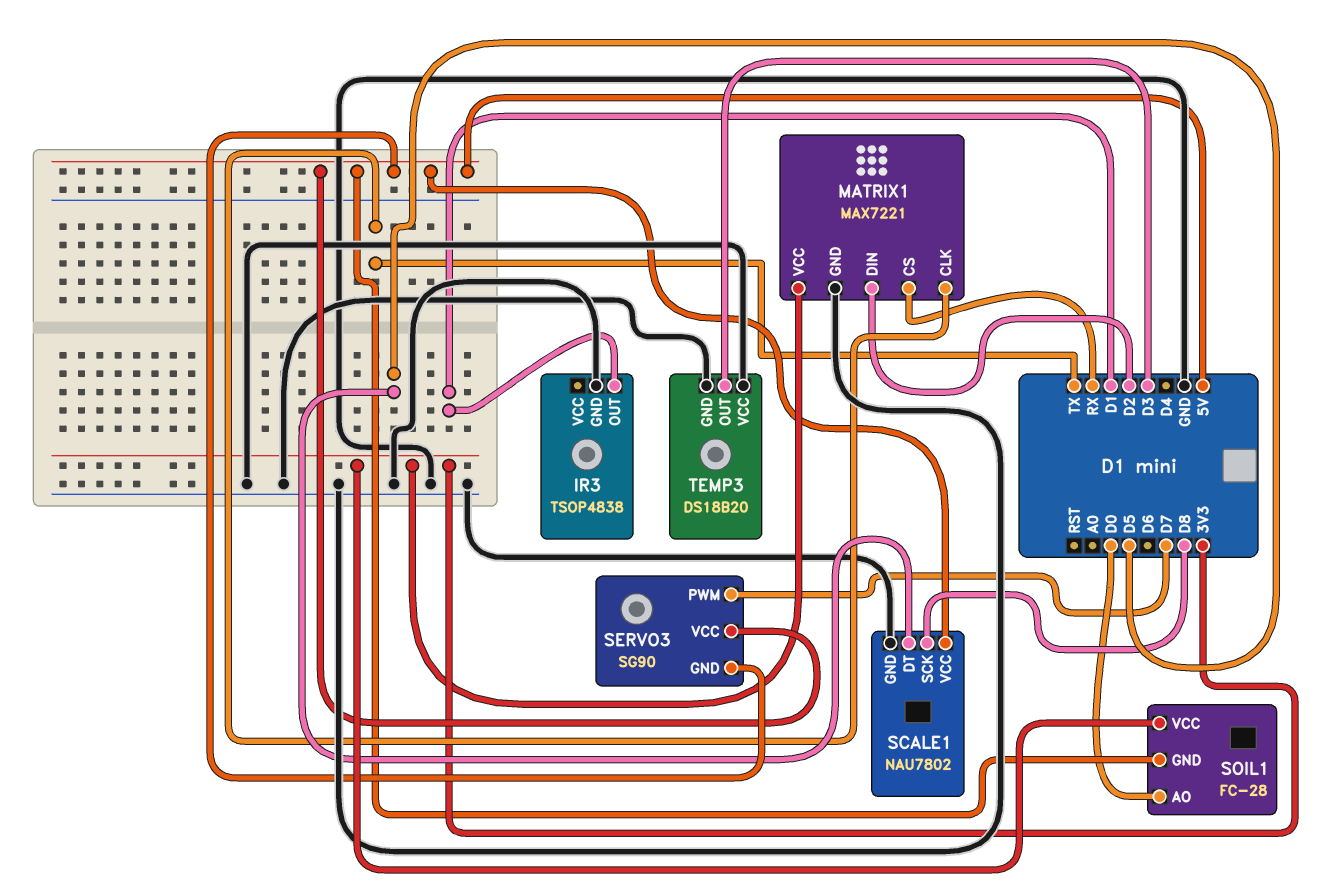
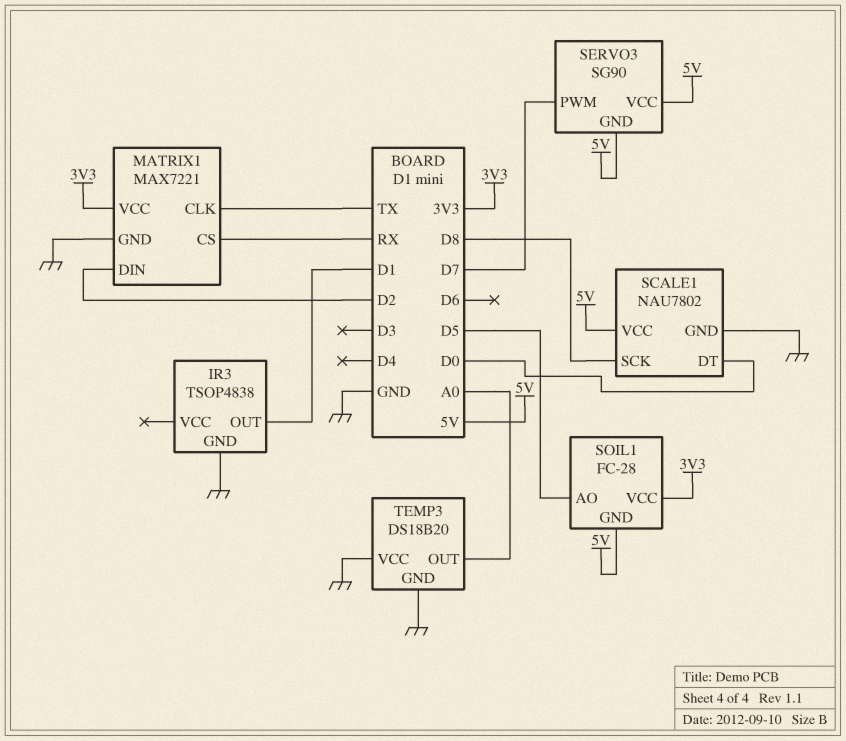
SCALE1 pin DT: D5 -> D0
SOIL1 pin AO: D0 -> D5
TEMP3 pin OUT: D3 -> A0

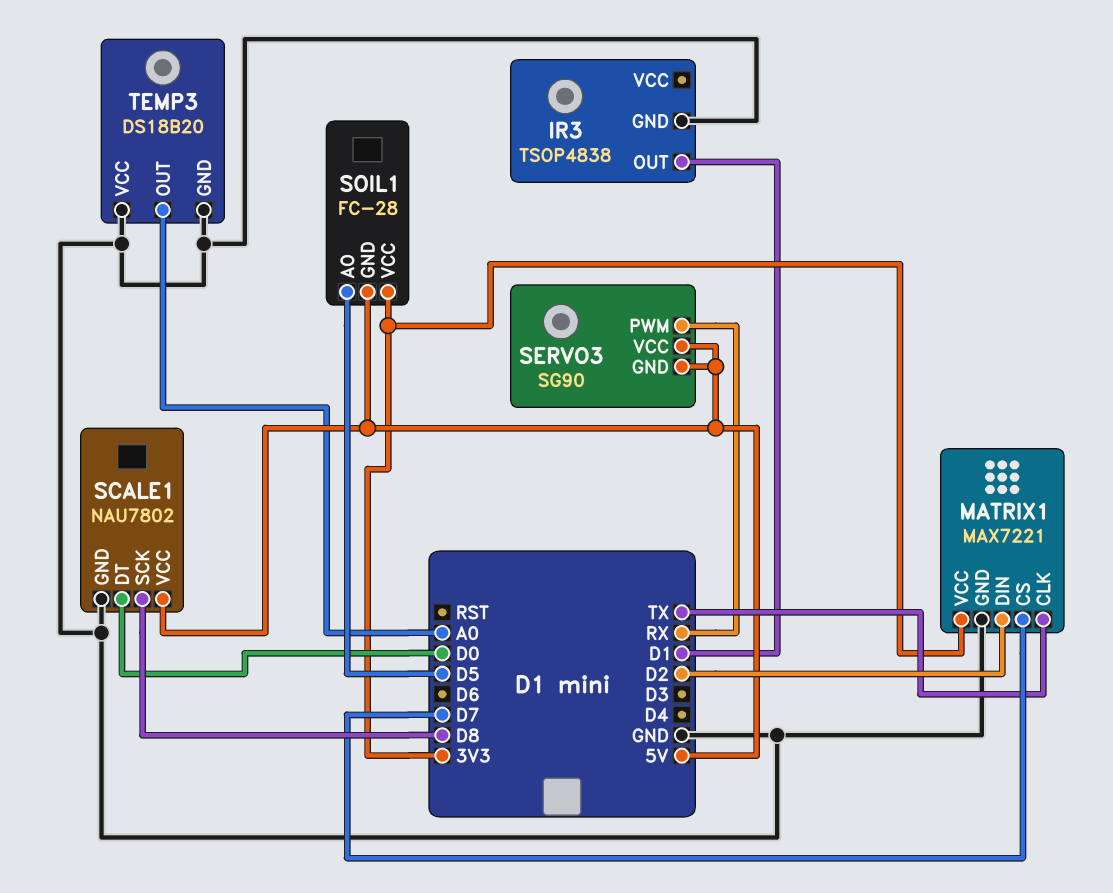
MATRIX1 pin CS: RX -> D7
SERVO3 pin PWM: D7 -> RX

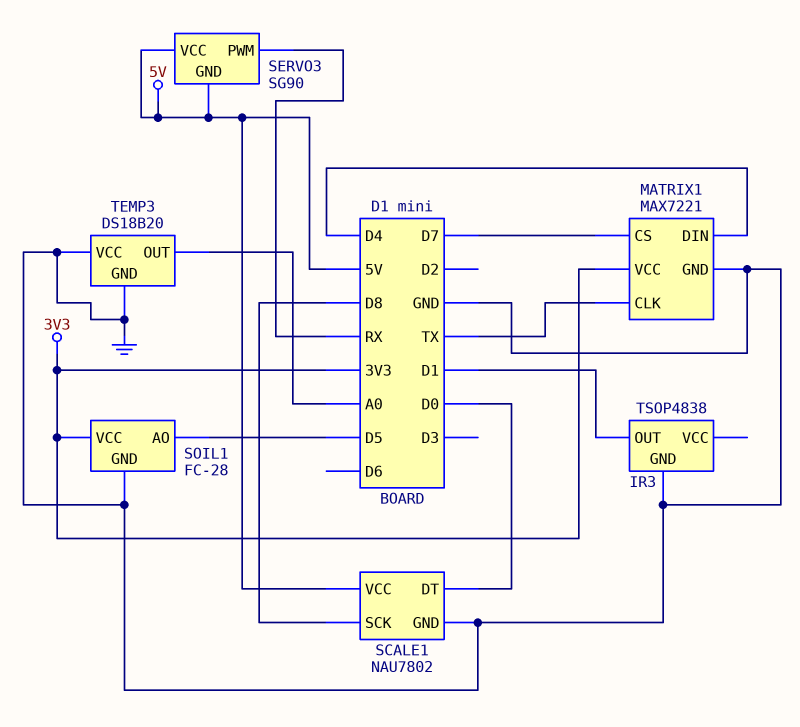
MATRIX1 pin DIN: D2 -> D4
SOIL1 pin GND: 5V -> GND

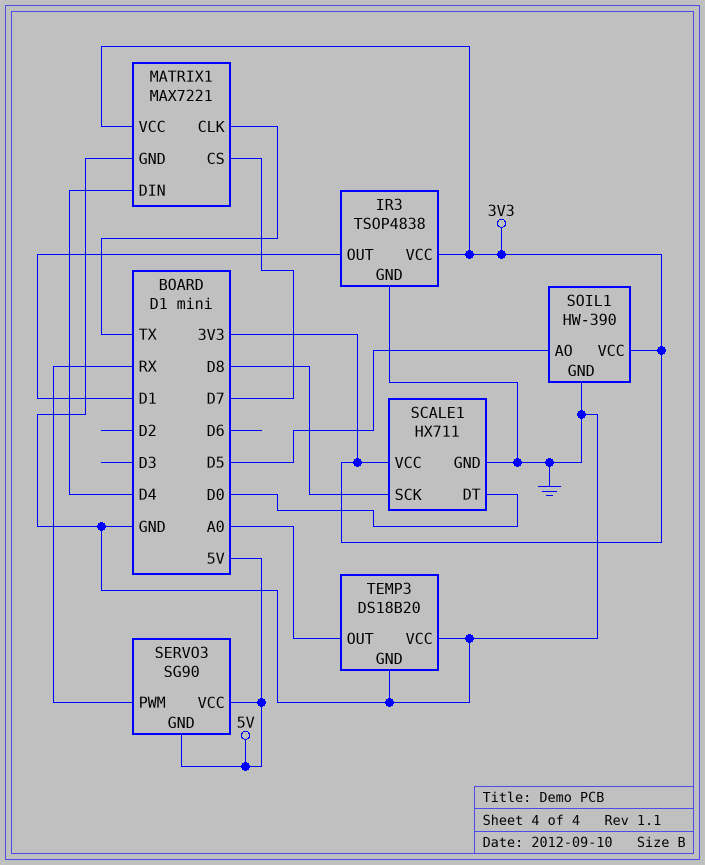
IR3 pin VCC: none -> 3V3
SCALE1: NAU7802 -> HX711
SCALE1 pin VCC: 5V -> 3V3
SOIL1: FC-28 -> HW-390

